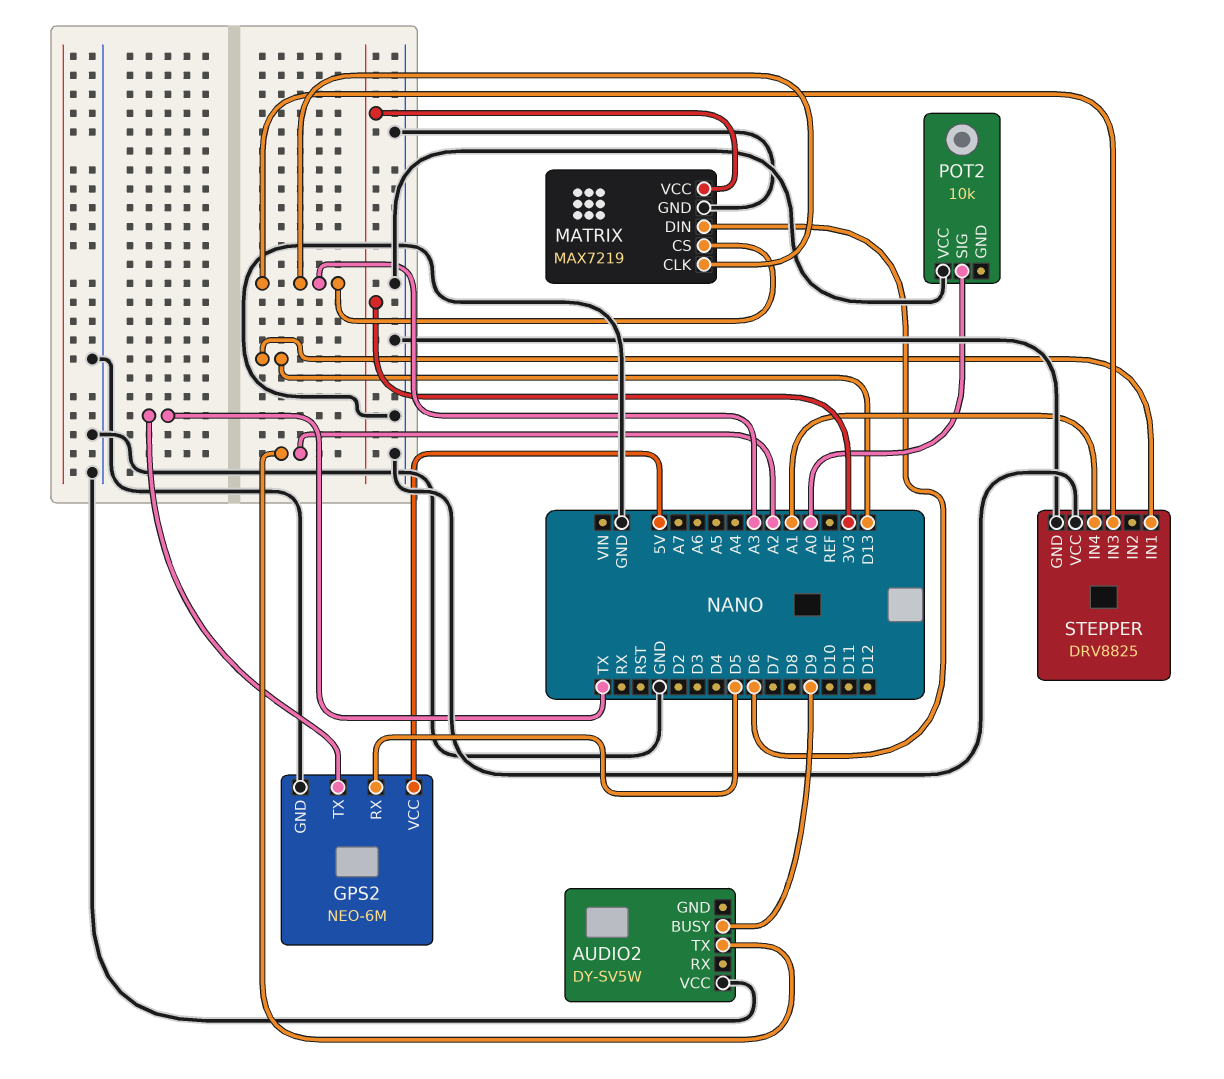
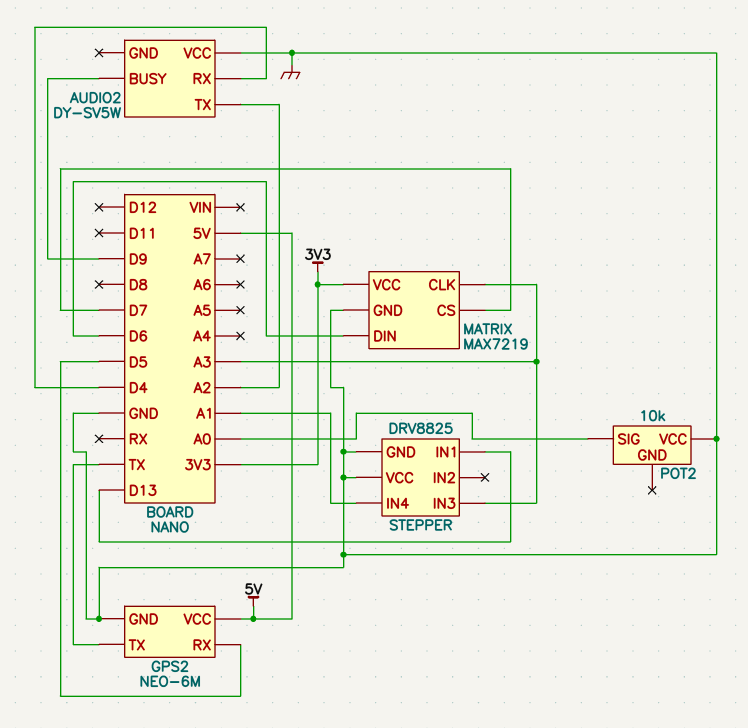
AUDIO2 pin RX: none -> D4
MATRIX pin CS: A3 -> D7

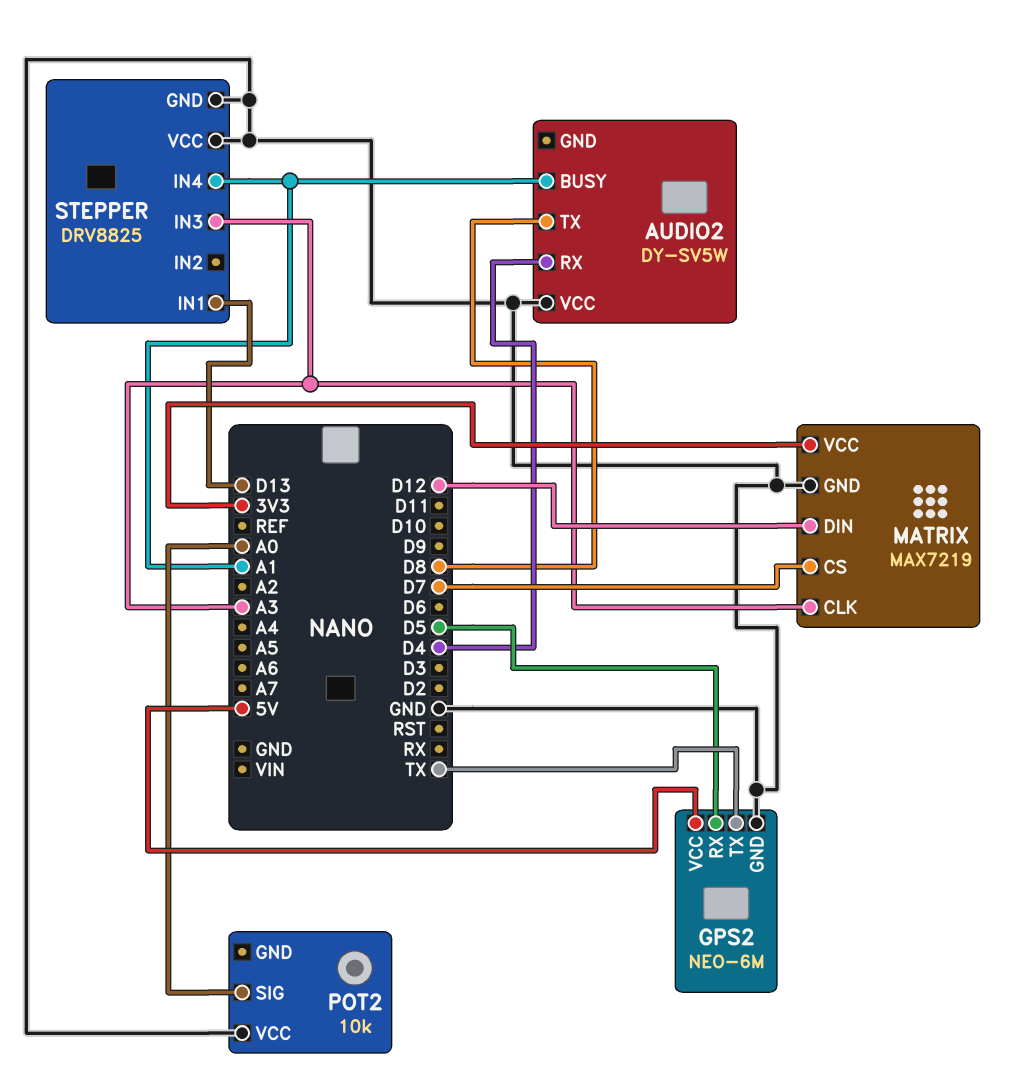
AUDIO2 pin BUSY: D9 -> A1
AUDIO2 pin TX: A2 -> D8
MATRIX pin DIN: D6 -> D12

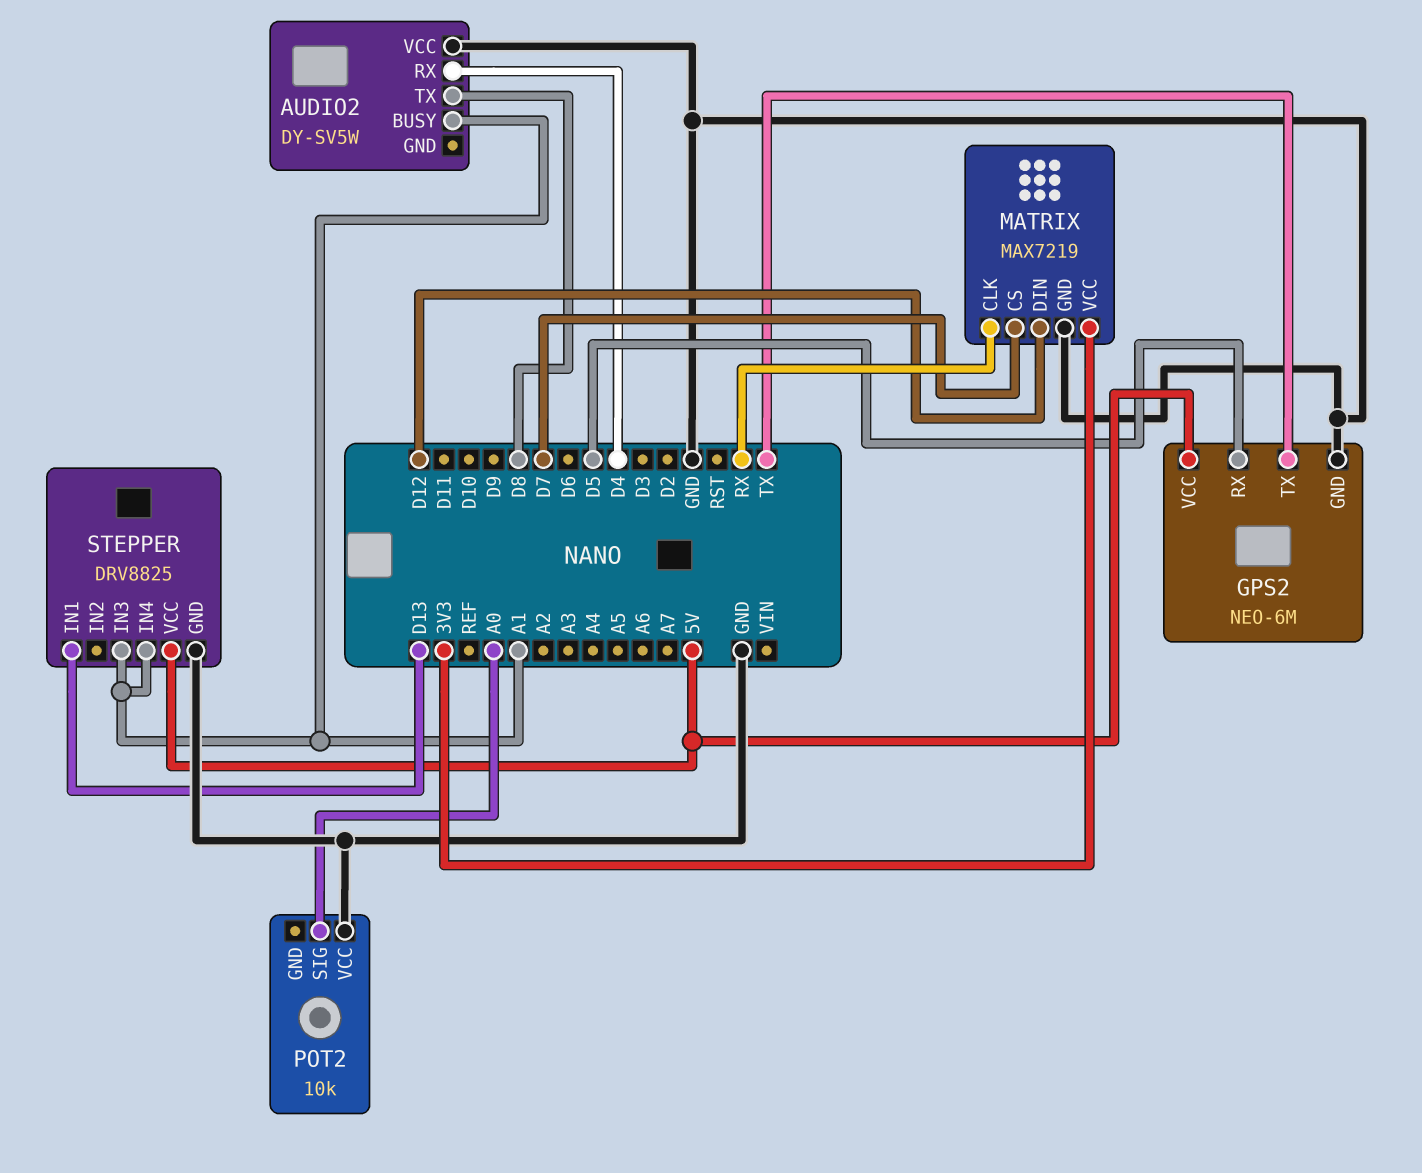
MATRIX pin CLK: A3 -> RX
STEPPER pin IN3: A3 -> A1
STEPPER pin VCC: GND -> 5V

